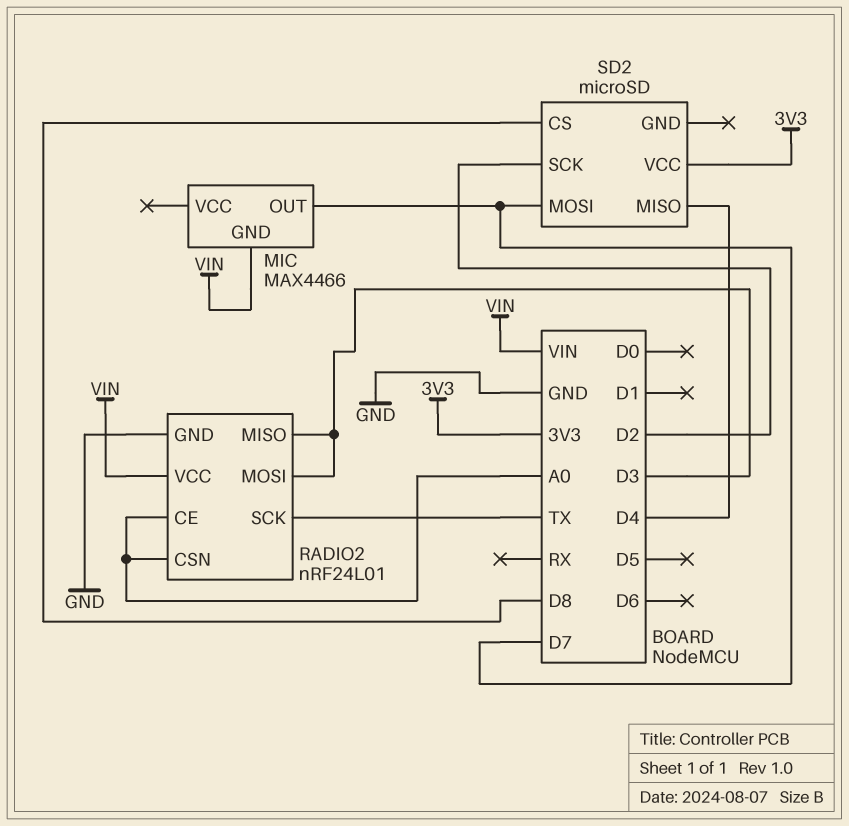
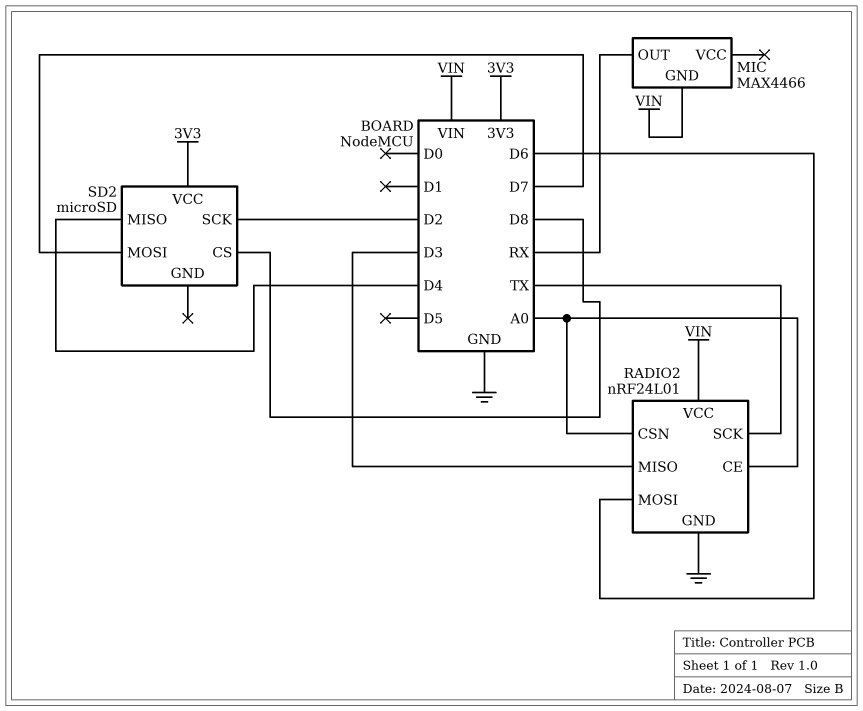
MIC pin OUT: D7 -> RX
RADIO2 pin MOSI: D3 -> D6

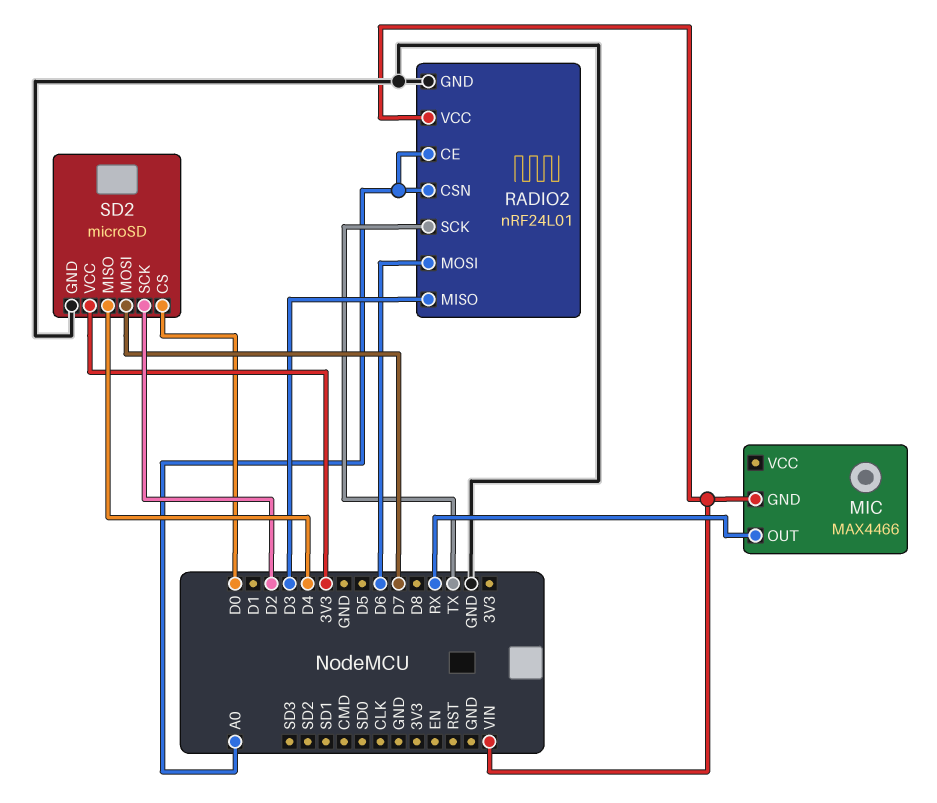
SD2 pin CS: D8 -> D0
SD2 pin GND: none -> GND

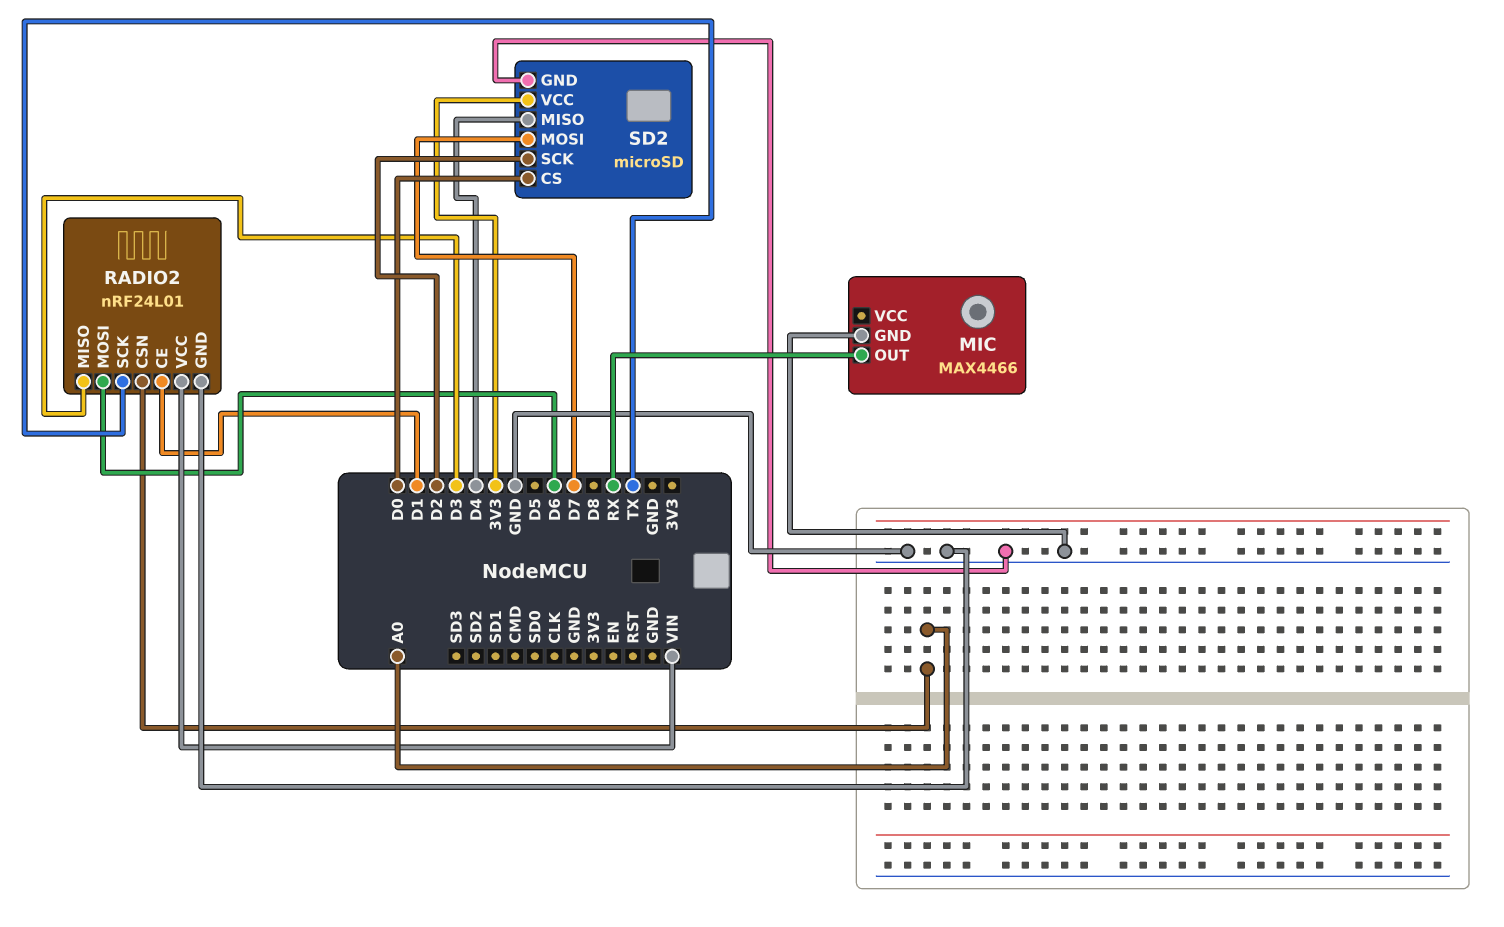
MIC pin GND: VIN -> GND
RADIO2 pin CE: A0 -> D1

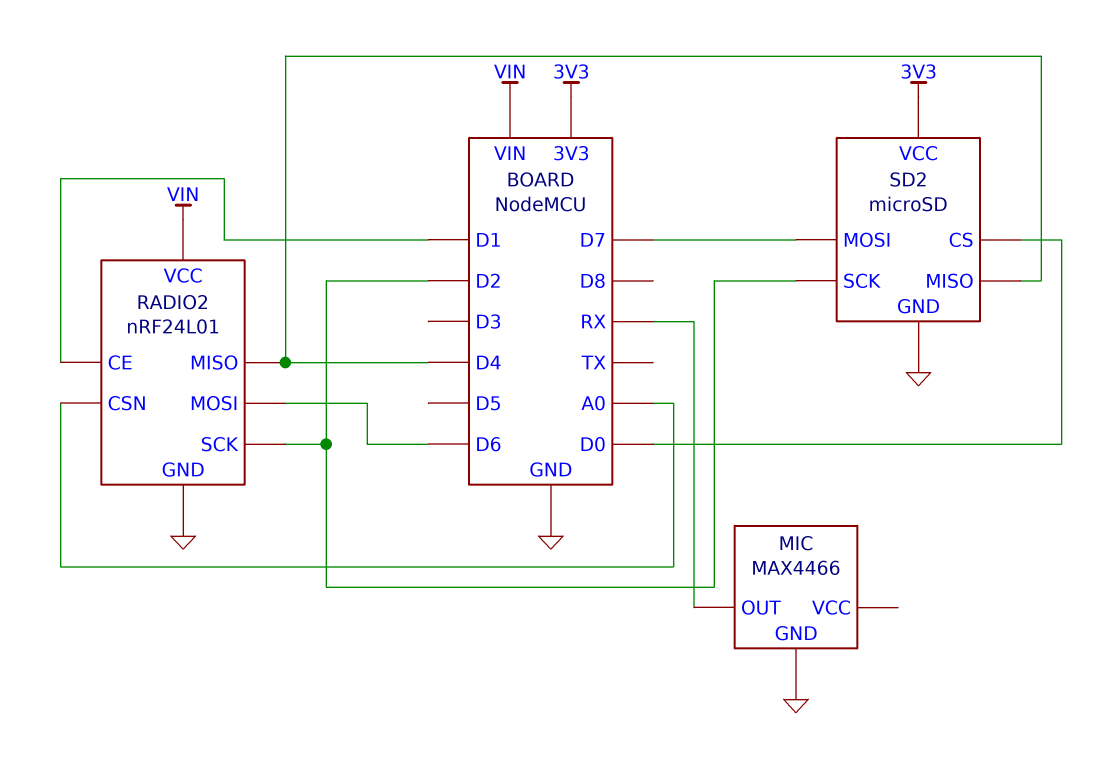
RADIO2 pin MISO: D3 -> D4
RADIO2 pin SCK: TX -> D2

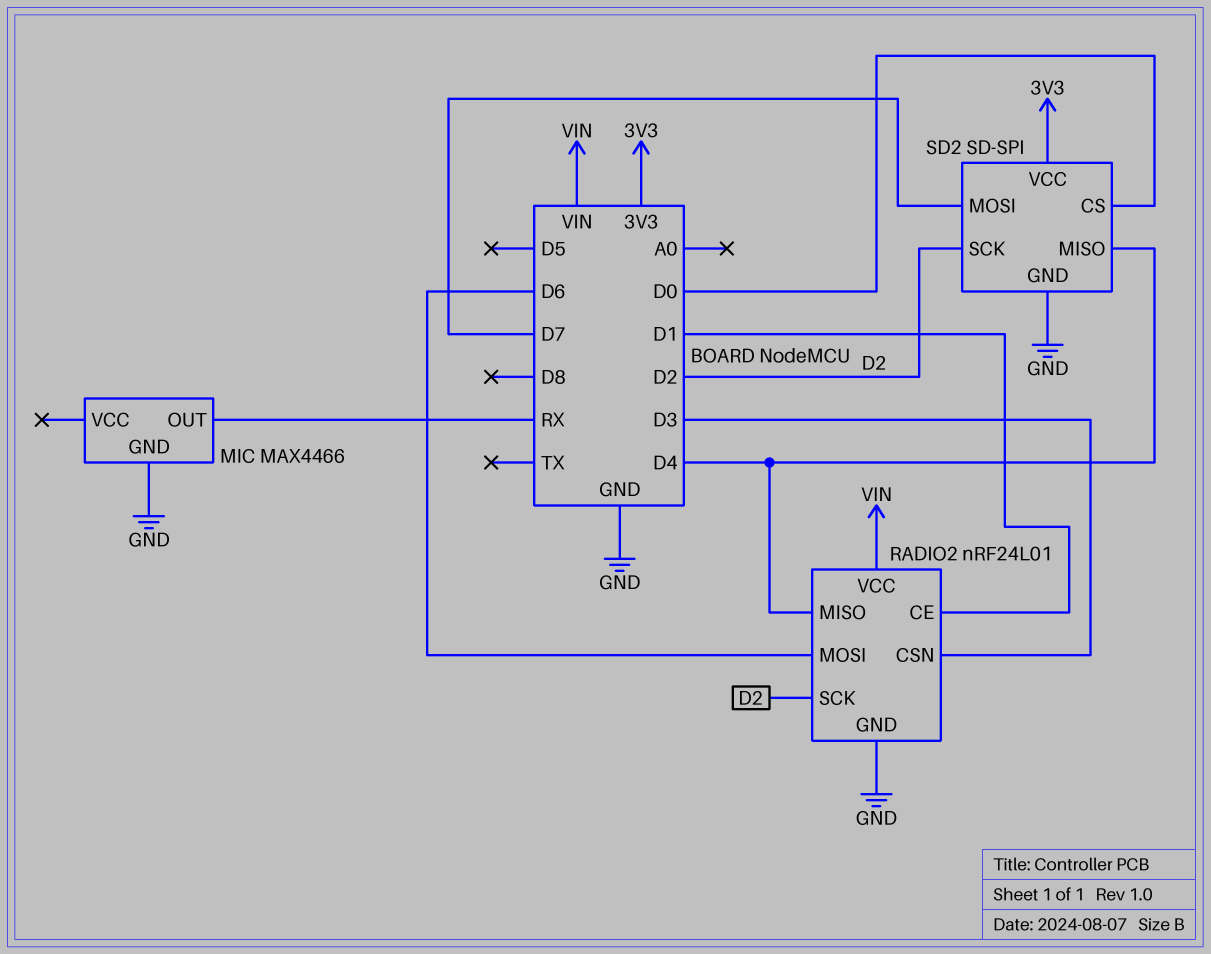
RADIO2 pin CSN: A0 -> D3
SD2: microSD -> SD-SPI

